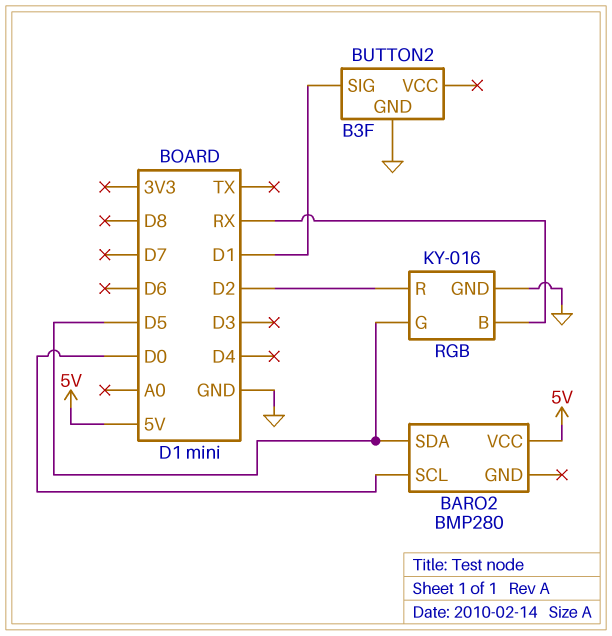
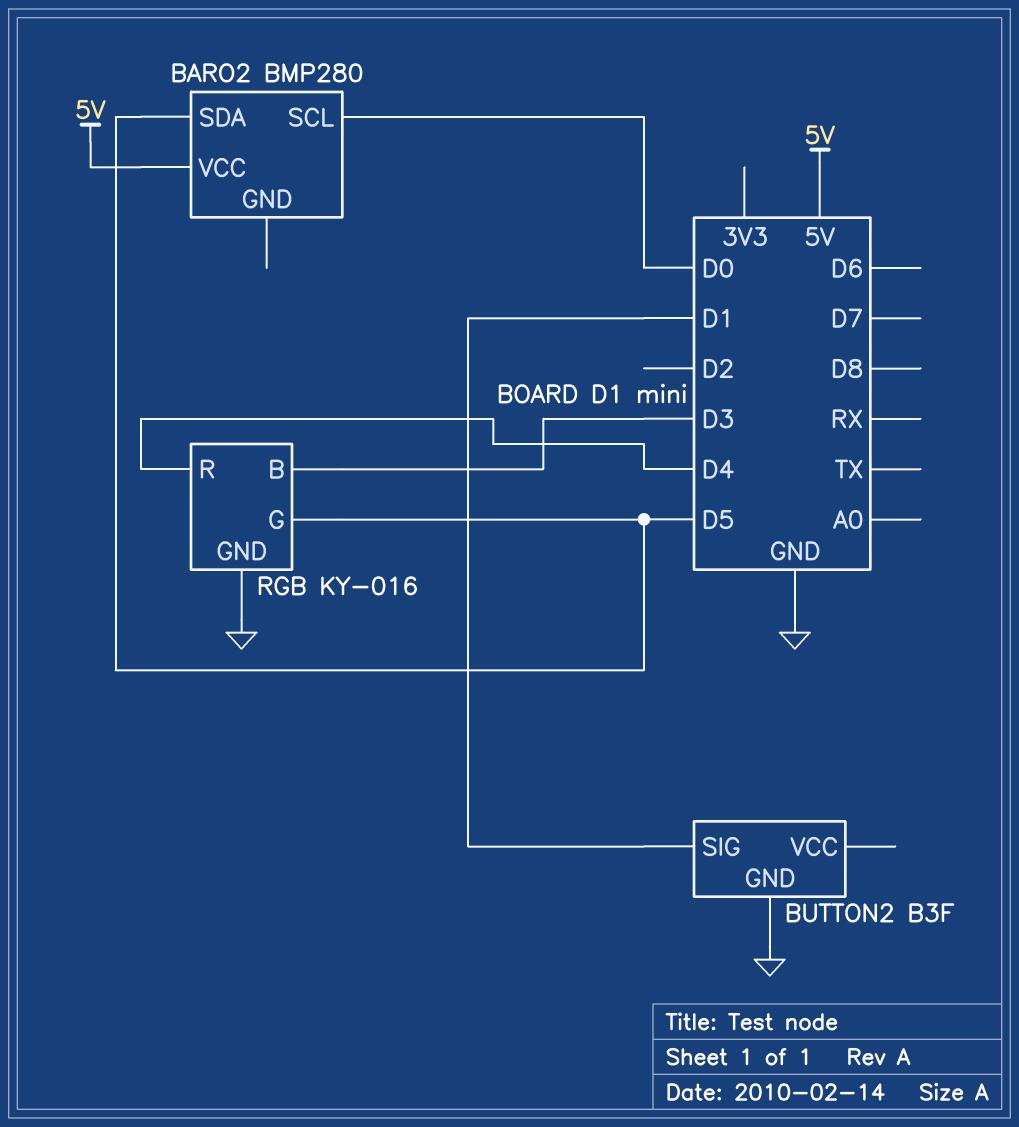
RGB pin B: RX -> D3
RGB pin R: D2 -> D4

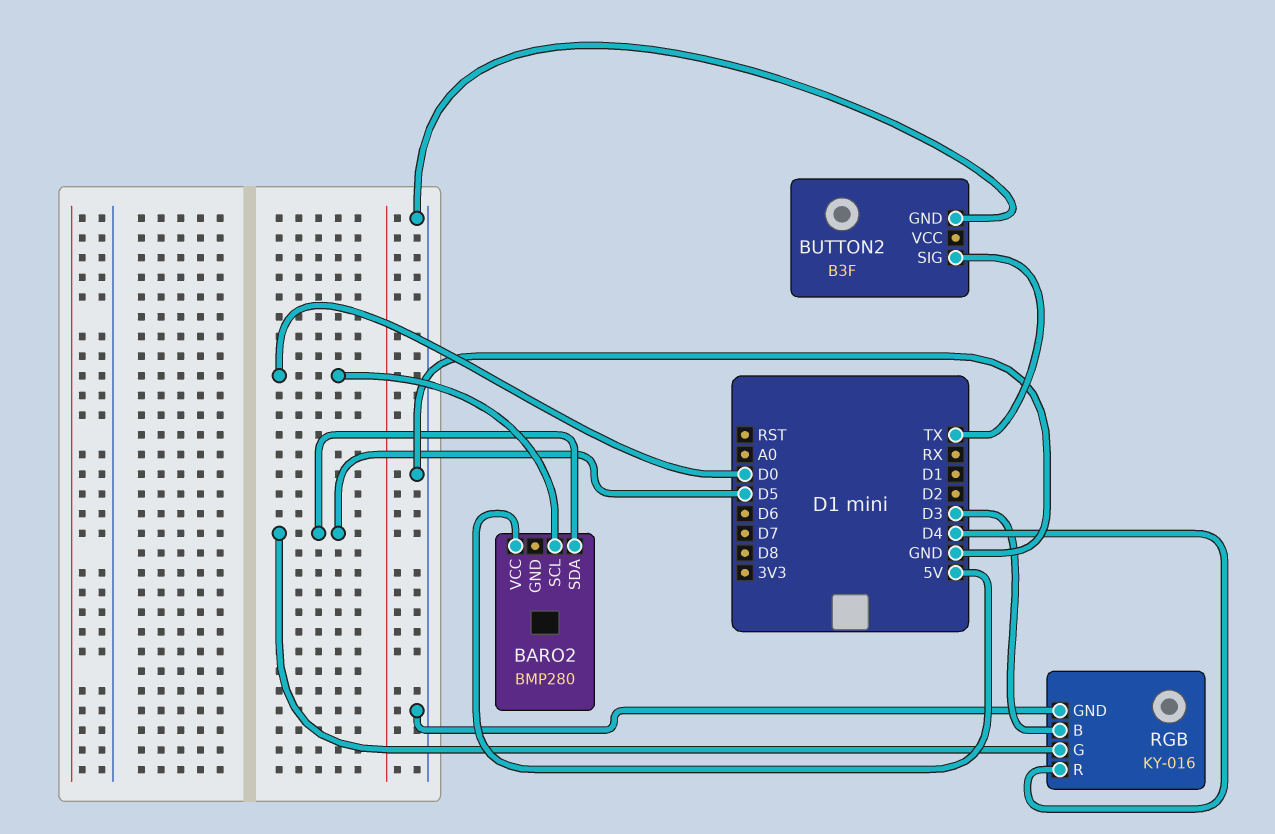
BUTTON2 pin SIG: D1 -> TX

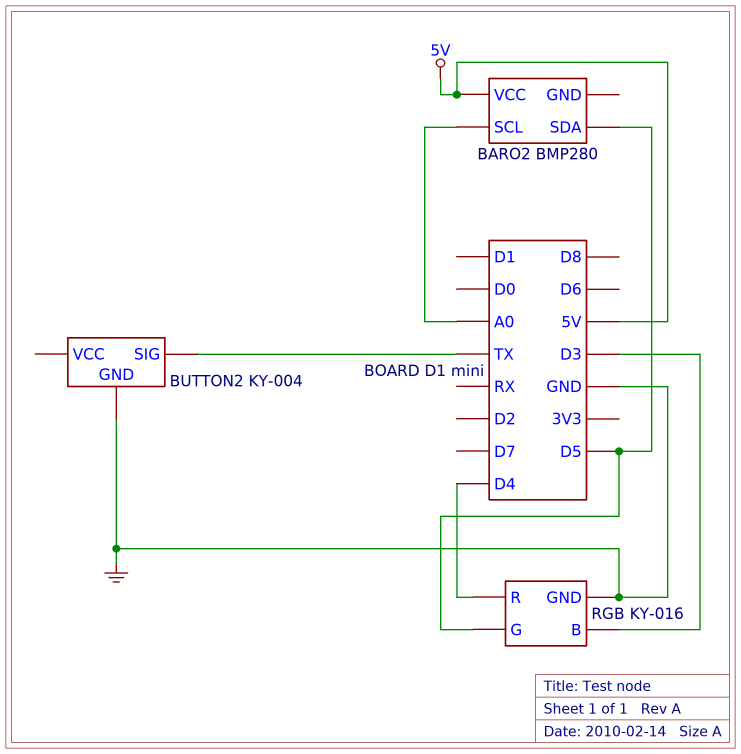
BARO2 pin SCL: D0 -> A0
BUTTON2: B3F -> KY-004

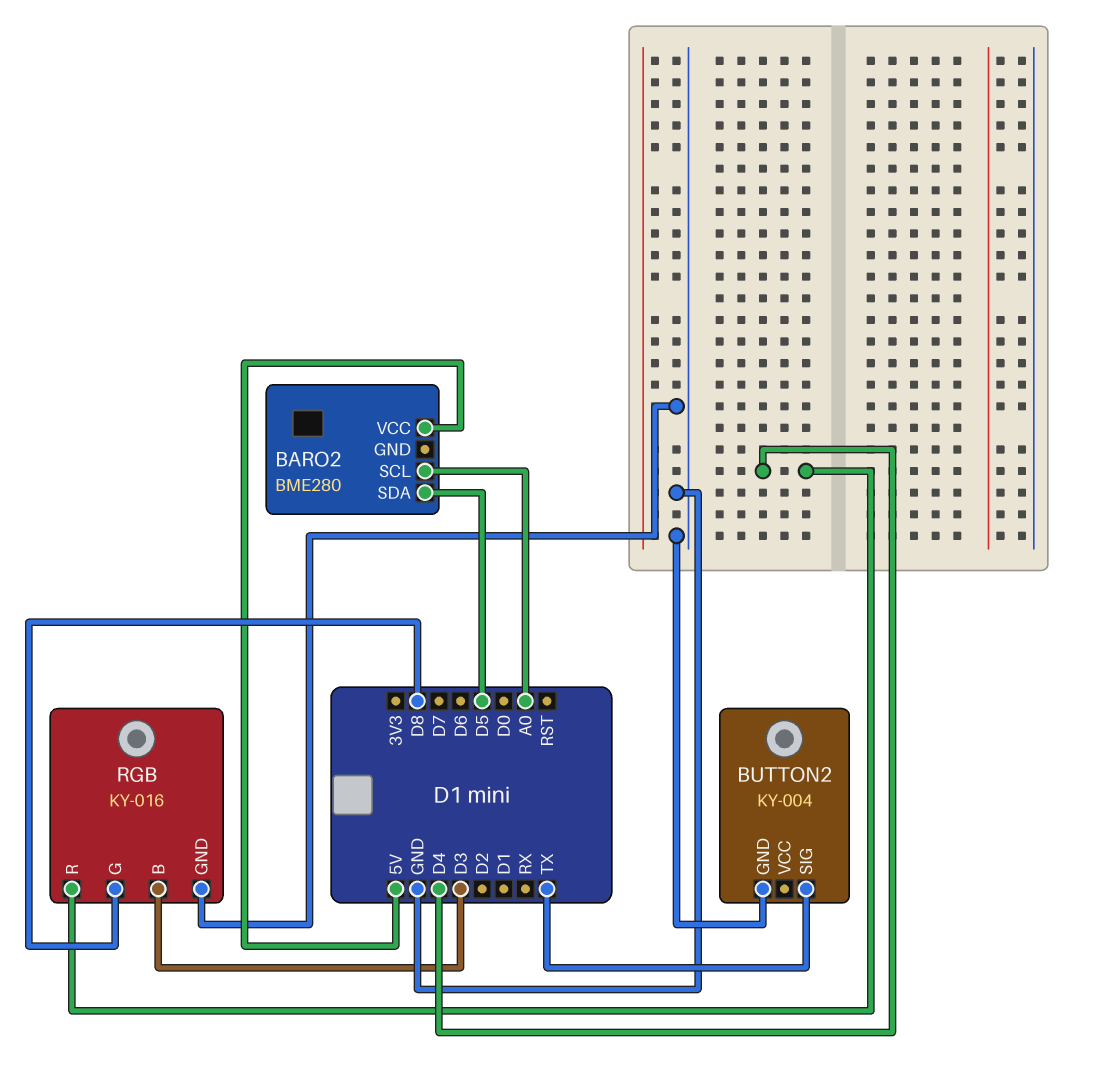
BARO2: BMP280 -> BME280
RGB pin G: D5 -> D8

